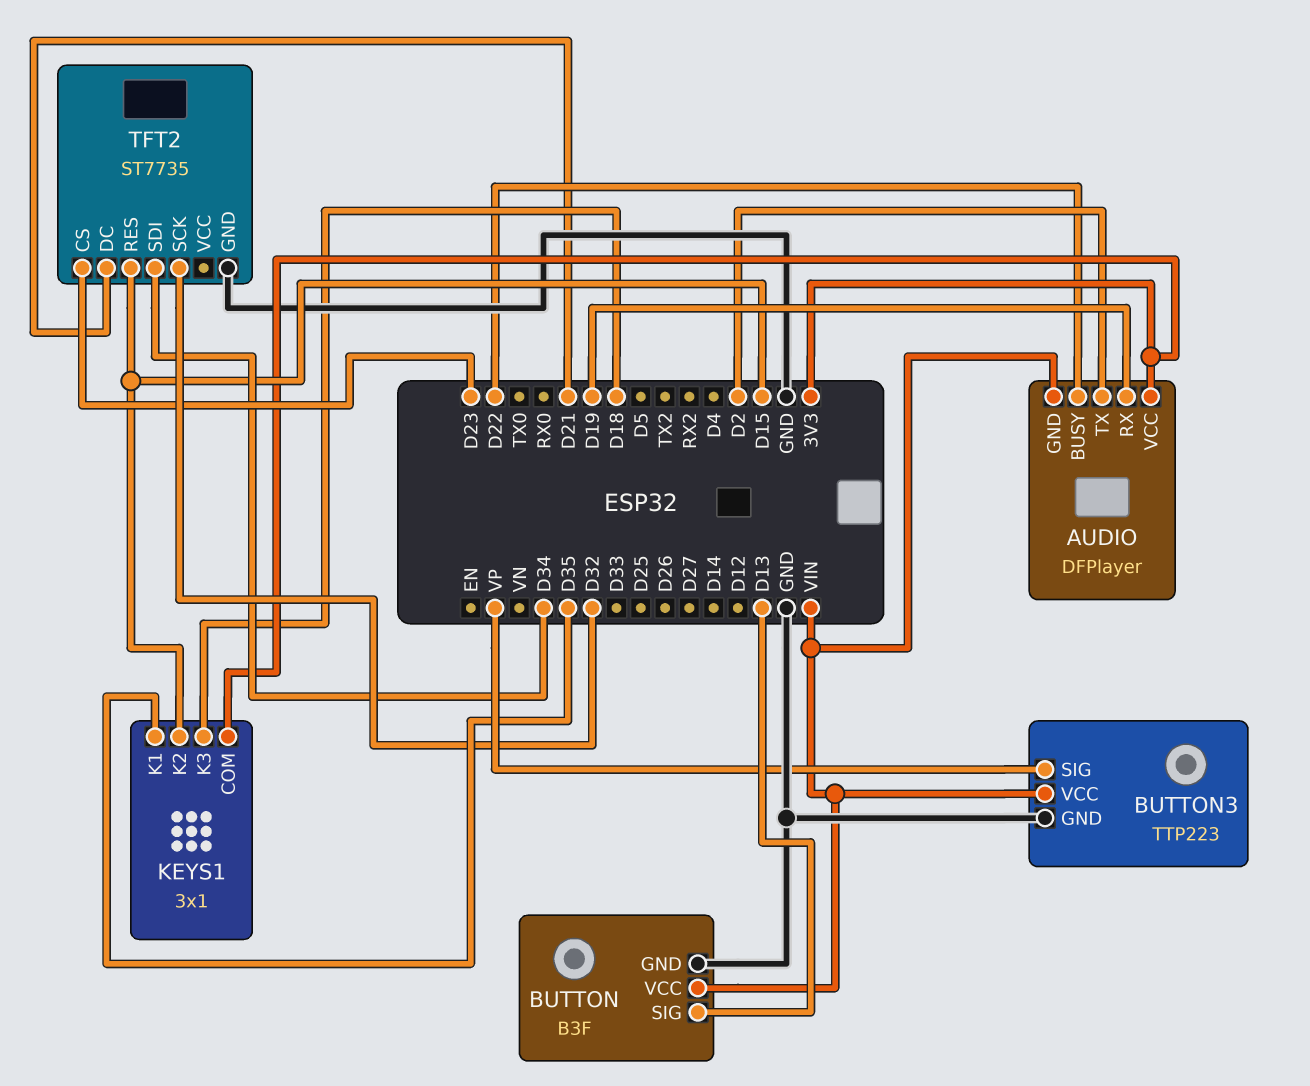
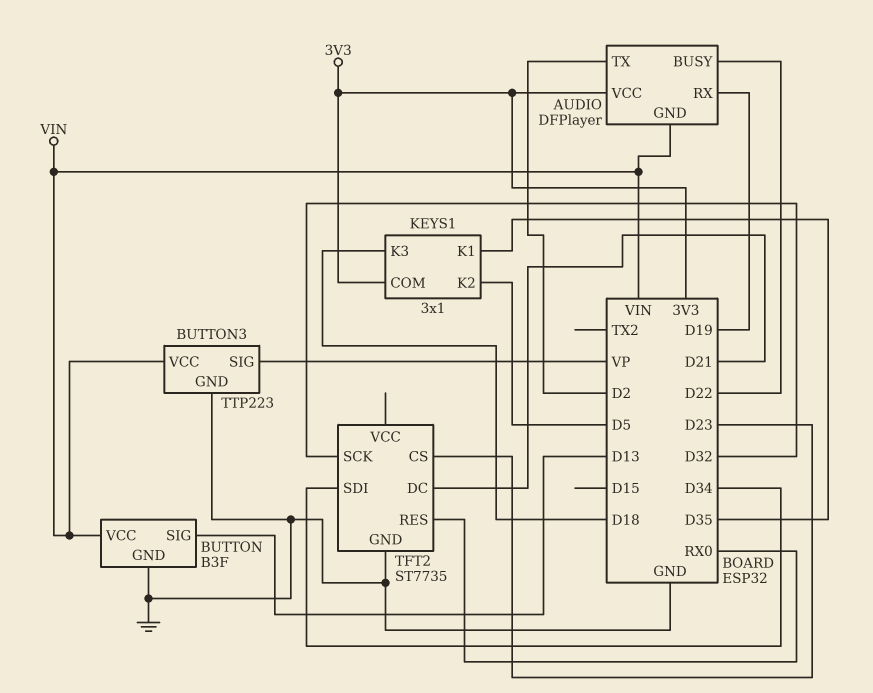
KEYS1 pin K2: D15 -> D5
TFT2 pin RES: D15 -> RX0

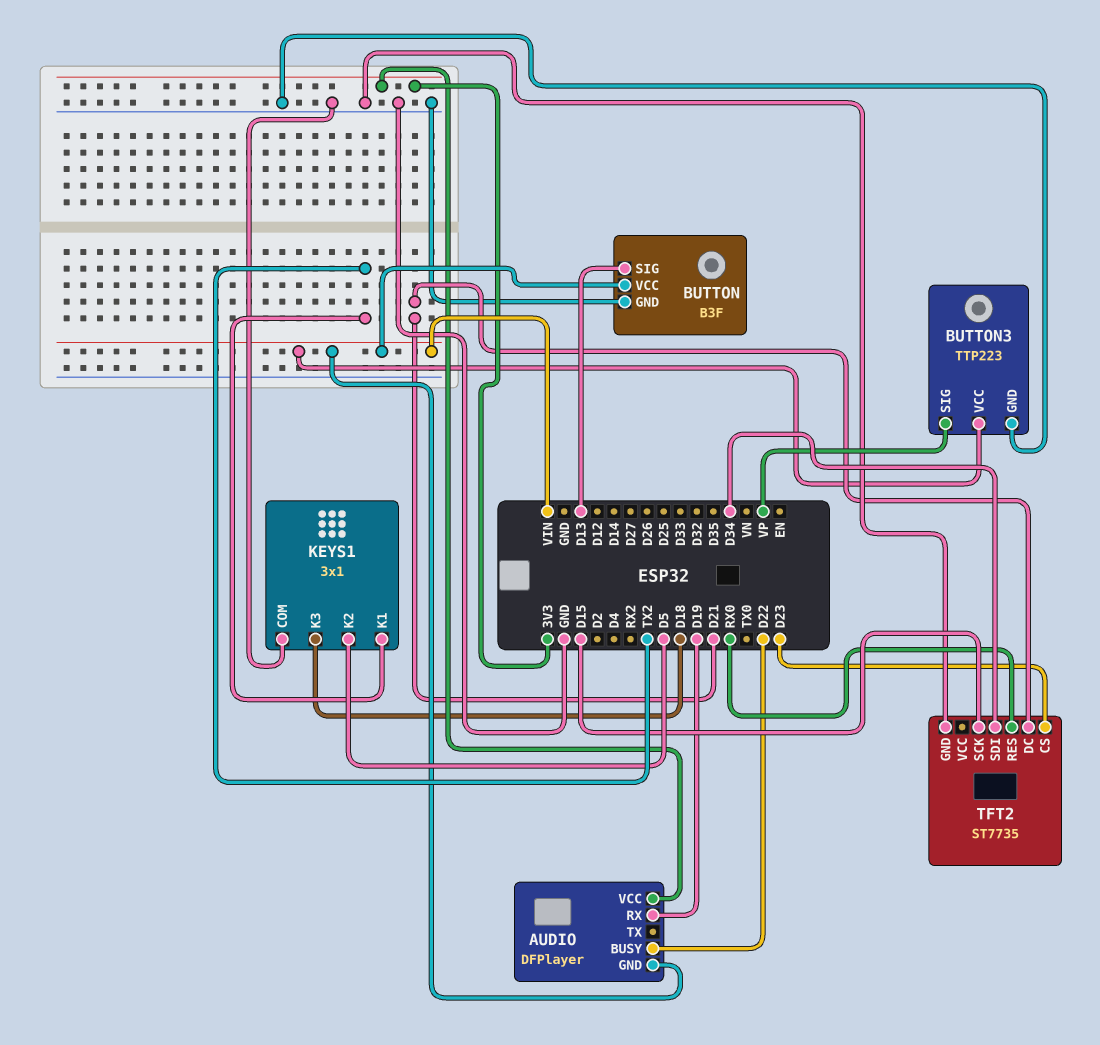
AUDIO pin TX: D2 -> none
KEYS1 pin COM: 3V3 -> GND
KEYS1 pin K1: D35 -> TX2
TFT2 pin SCK: D32 -> D15

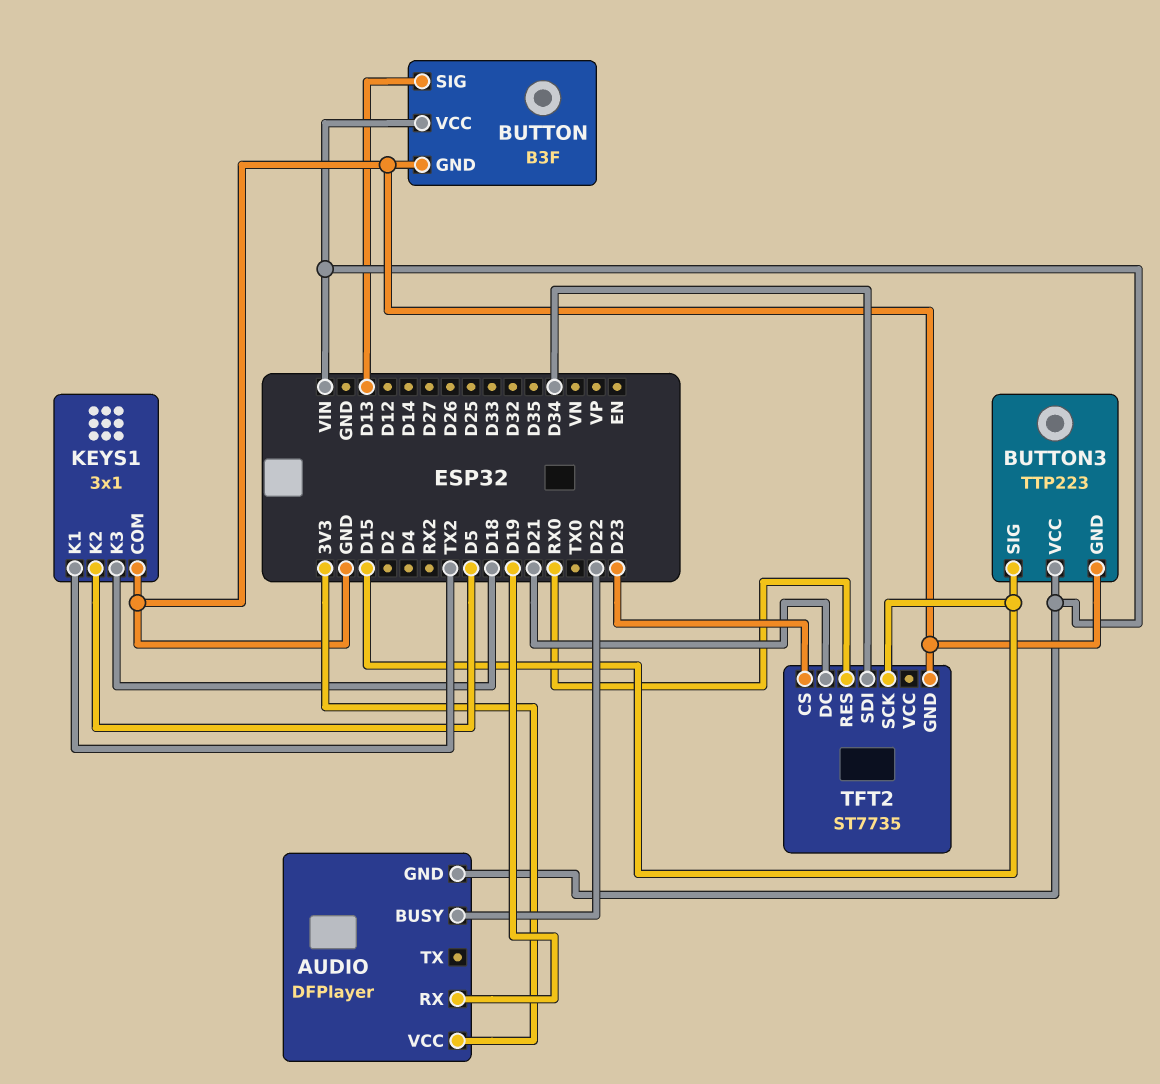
BUTTON3 pin SIG: VP -> D15

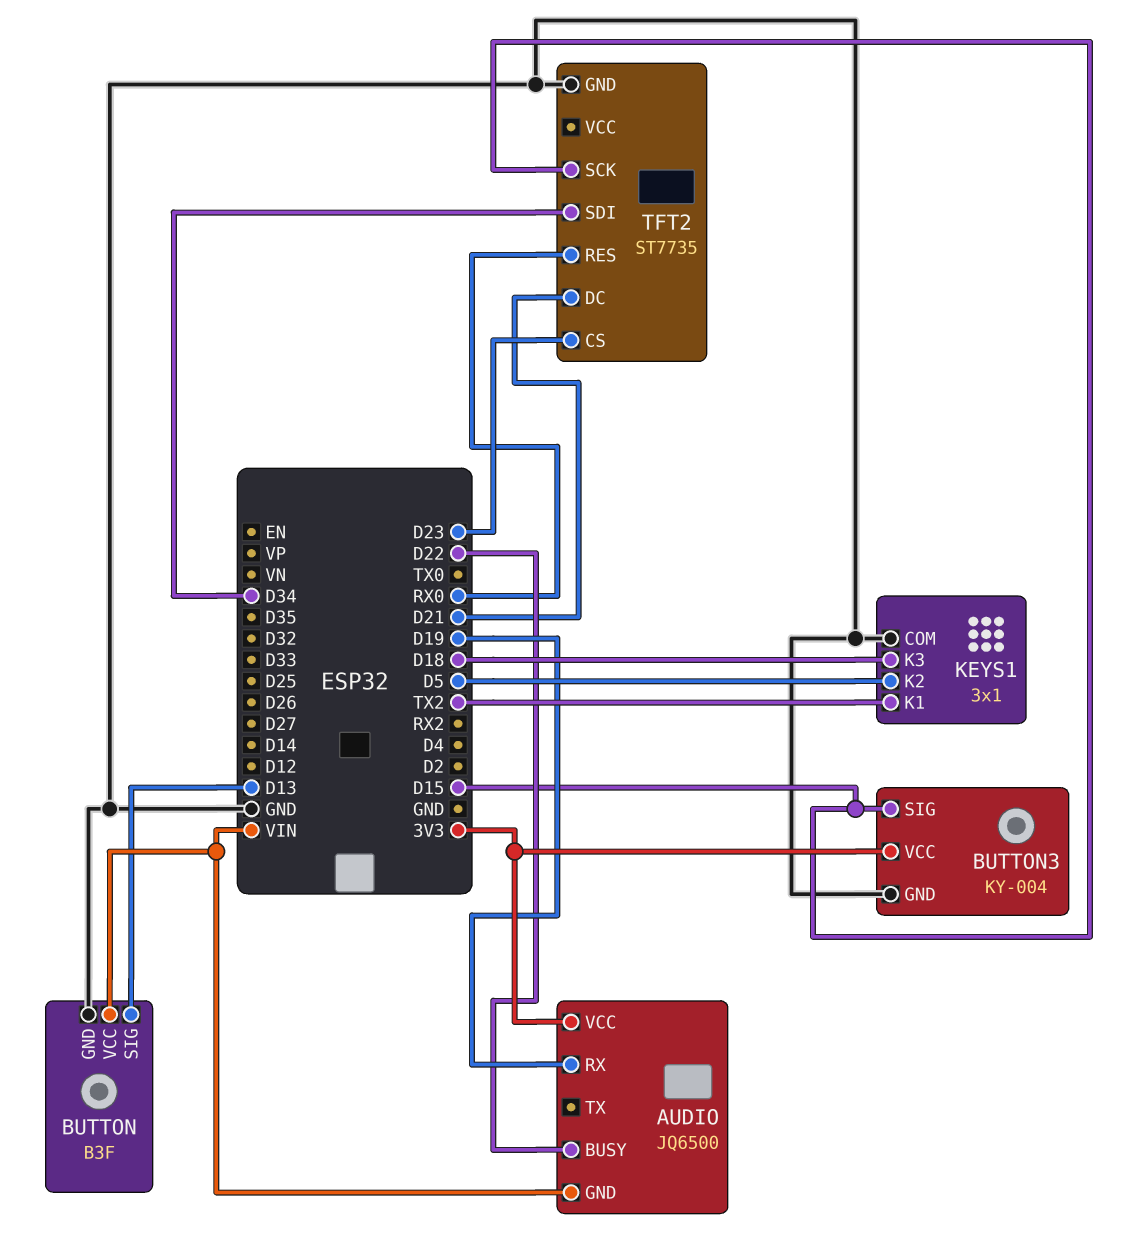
AUDIO: DFPlayer -> JQ6500
BUTTON3: TTP223 -> KY-004
BUTTON3 pin VCC: VIN -> 3V3

